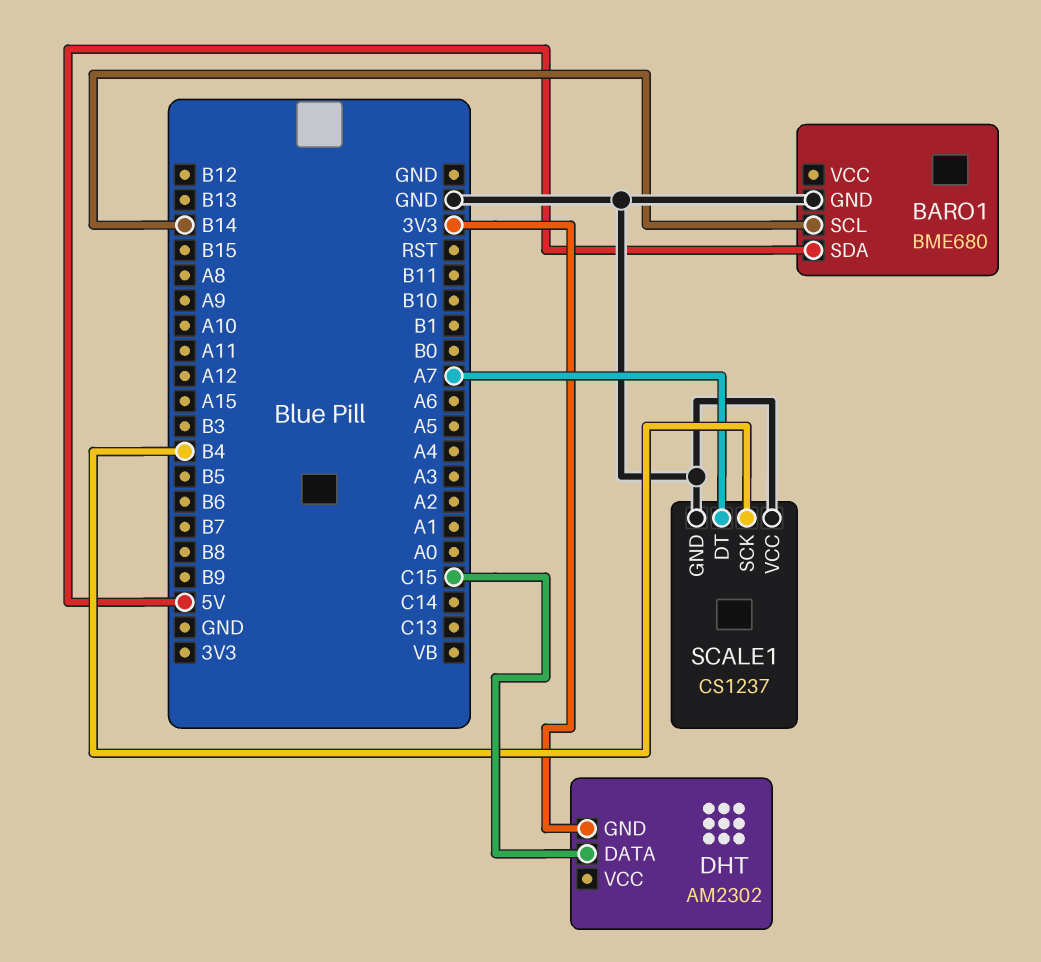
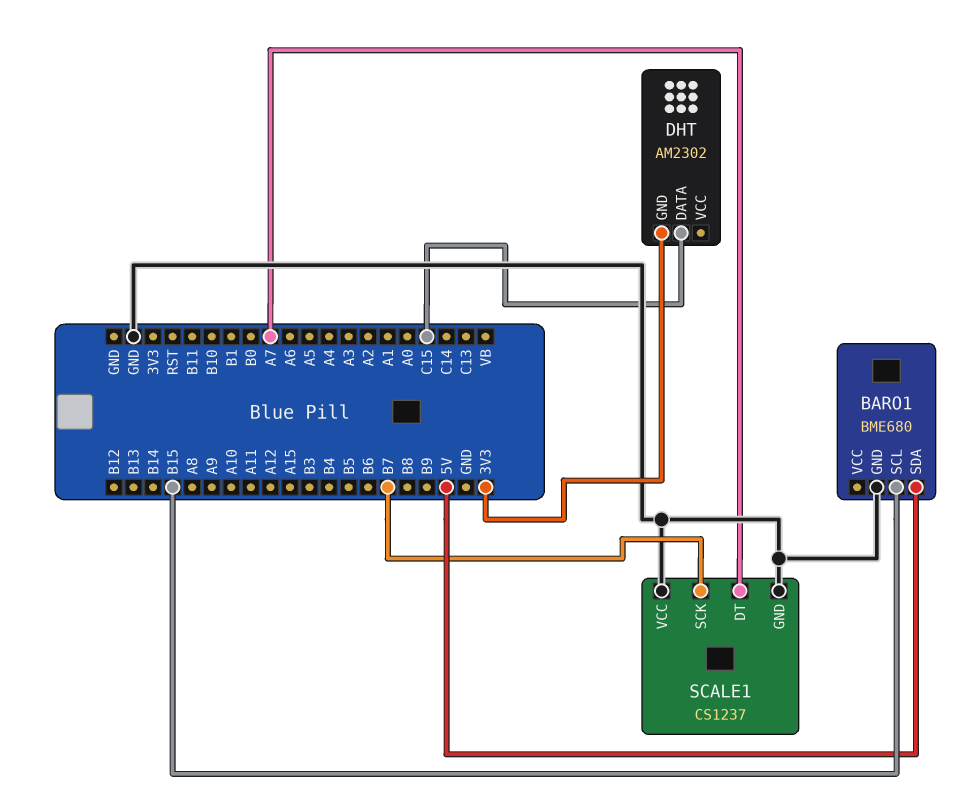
BARO1 pin SCL: B14 -> B15
SCALE1 pin SCK: B4 -> B7

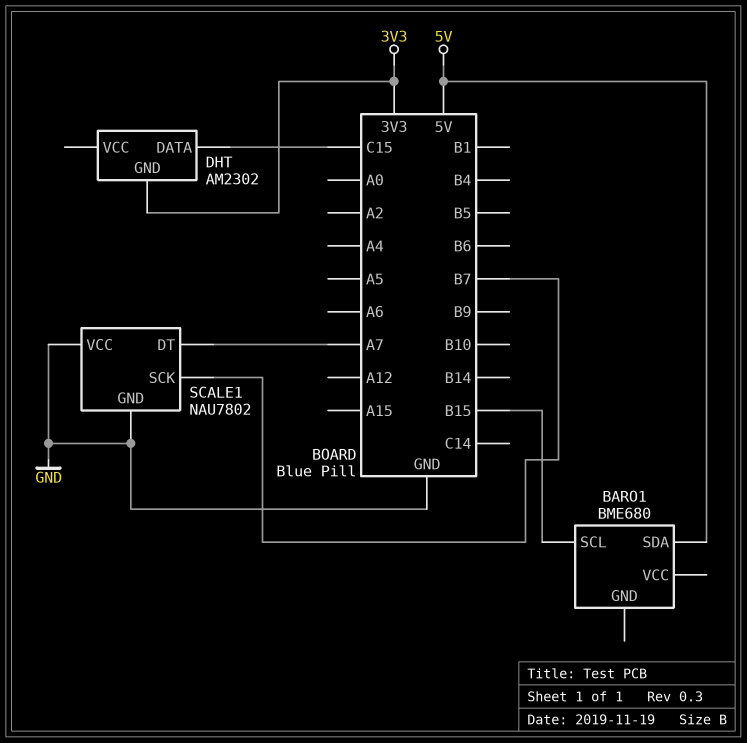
BARO1 pin GND: GND -> none
SCALE1: CS1237 -> NAU7802

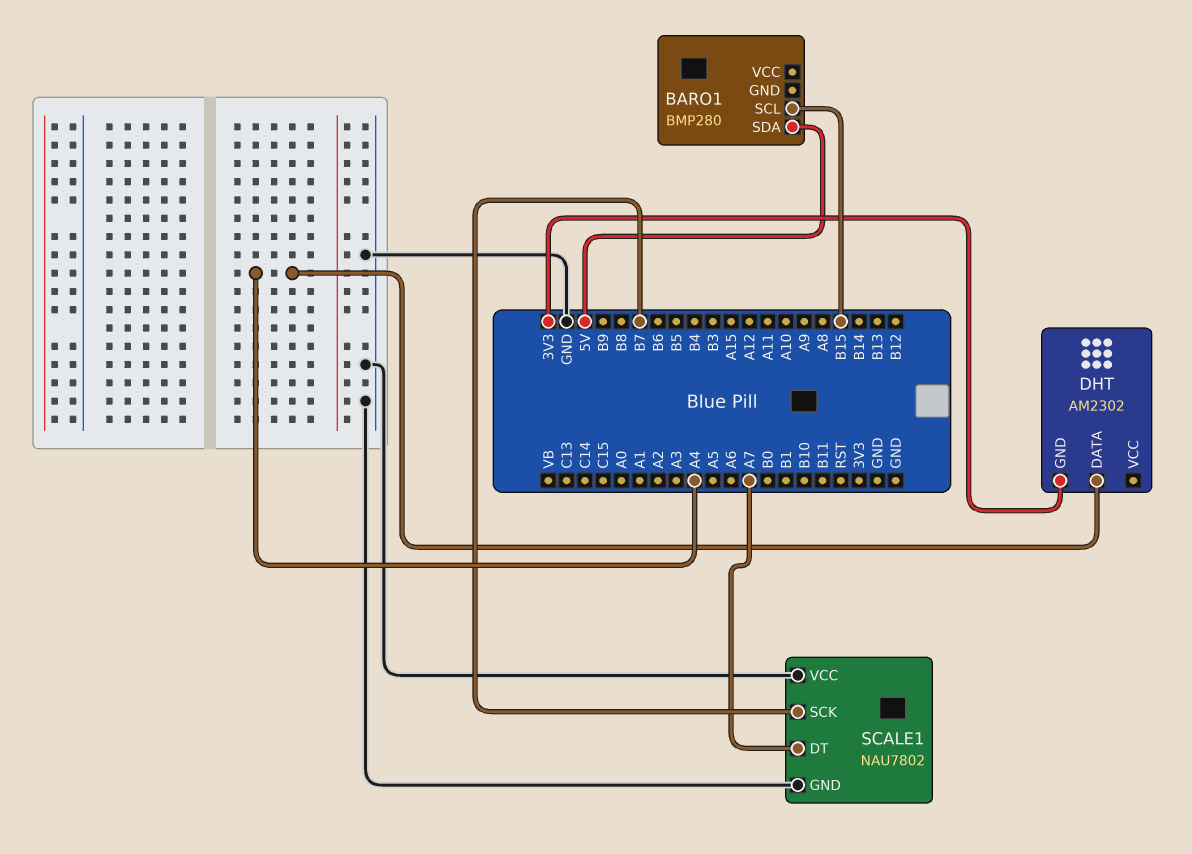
BARO1: BME680 -> BMP280
DHT pin DATA: C15 -> A4

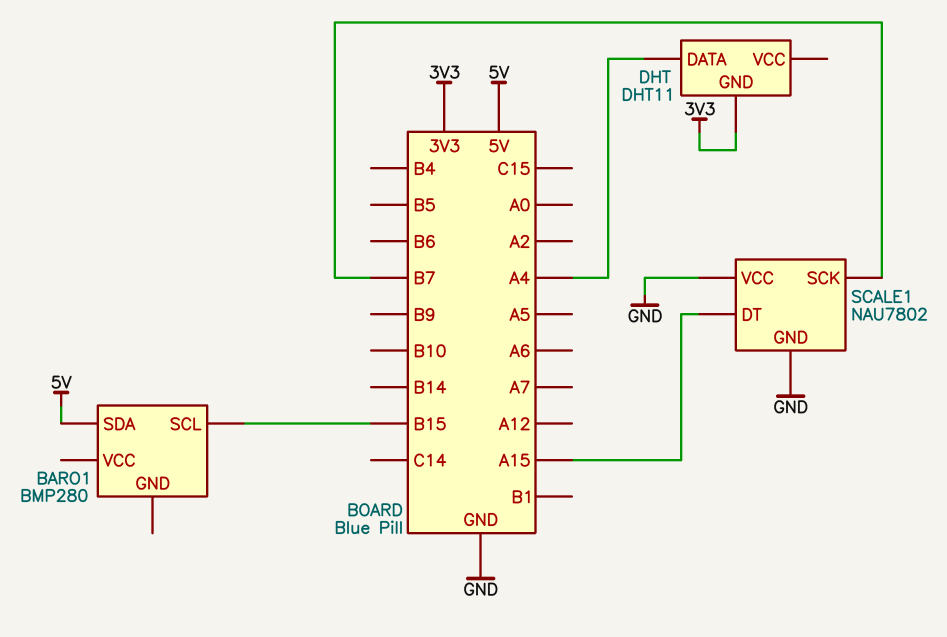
DHT: AM2302 -> DHT11
SCALE1 pin DT: A7 -> A15

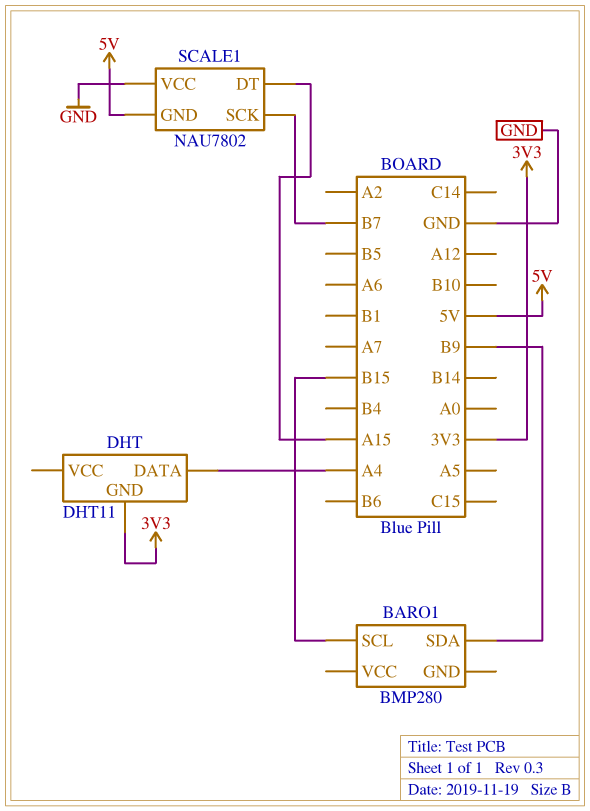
BARO1 pin SDA: 5V -> B9
SCALE1 pin GND: GND -> 5V

